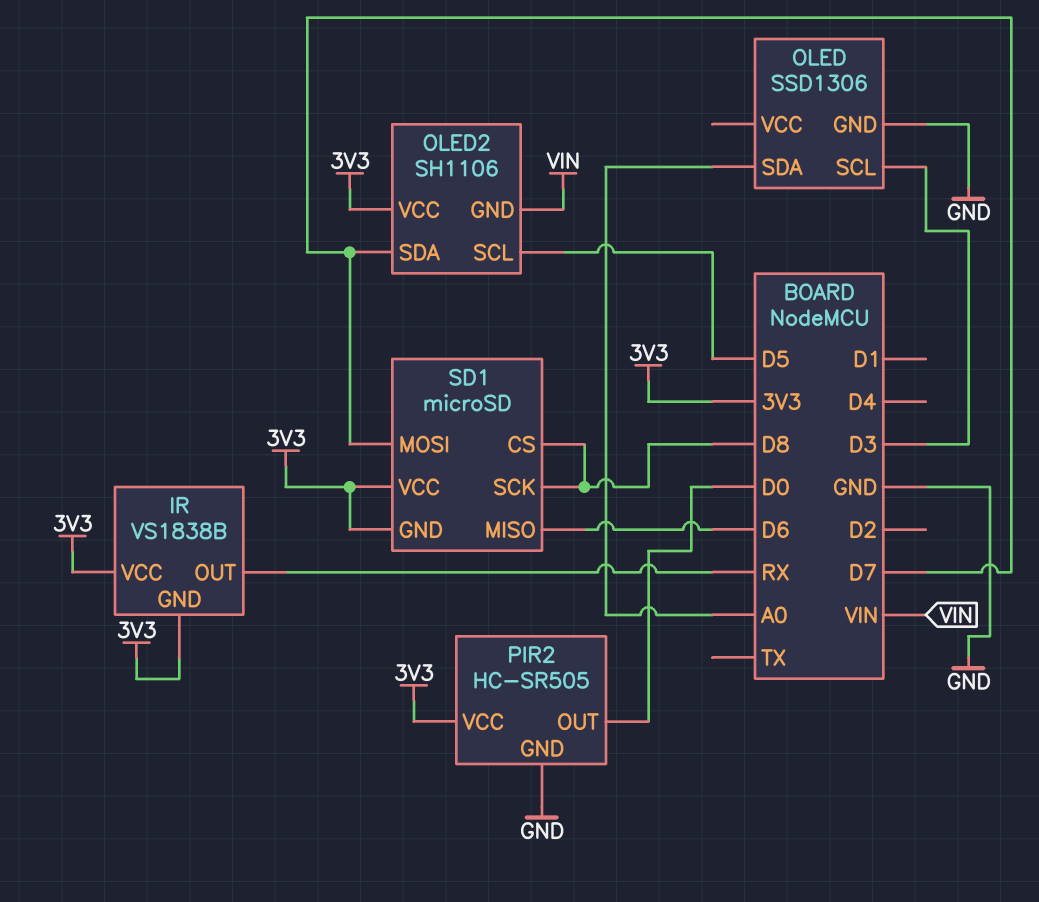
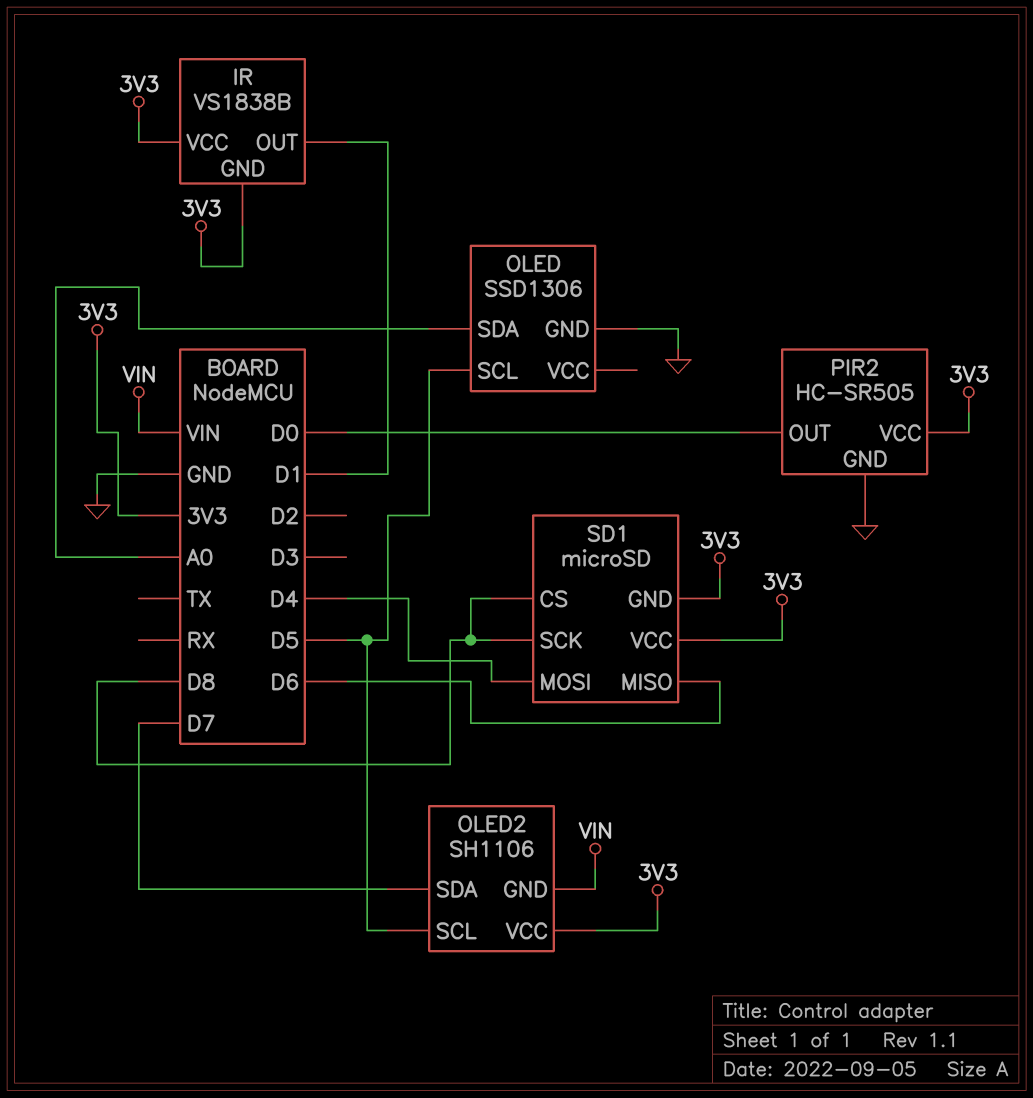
IR pin OUT: RX -> D1
OLED pin SCL: D3 -> D5
SD1 pin MOSI: D7 -> D4

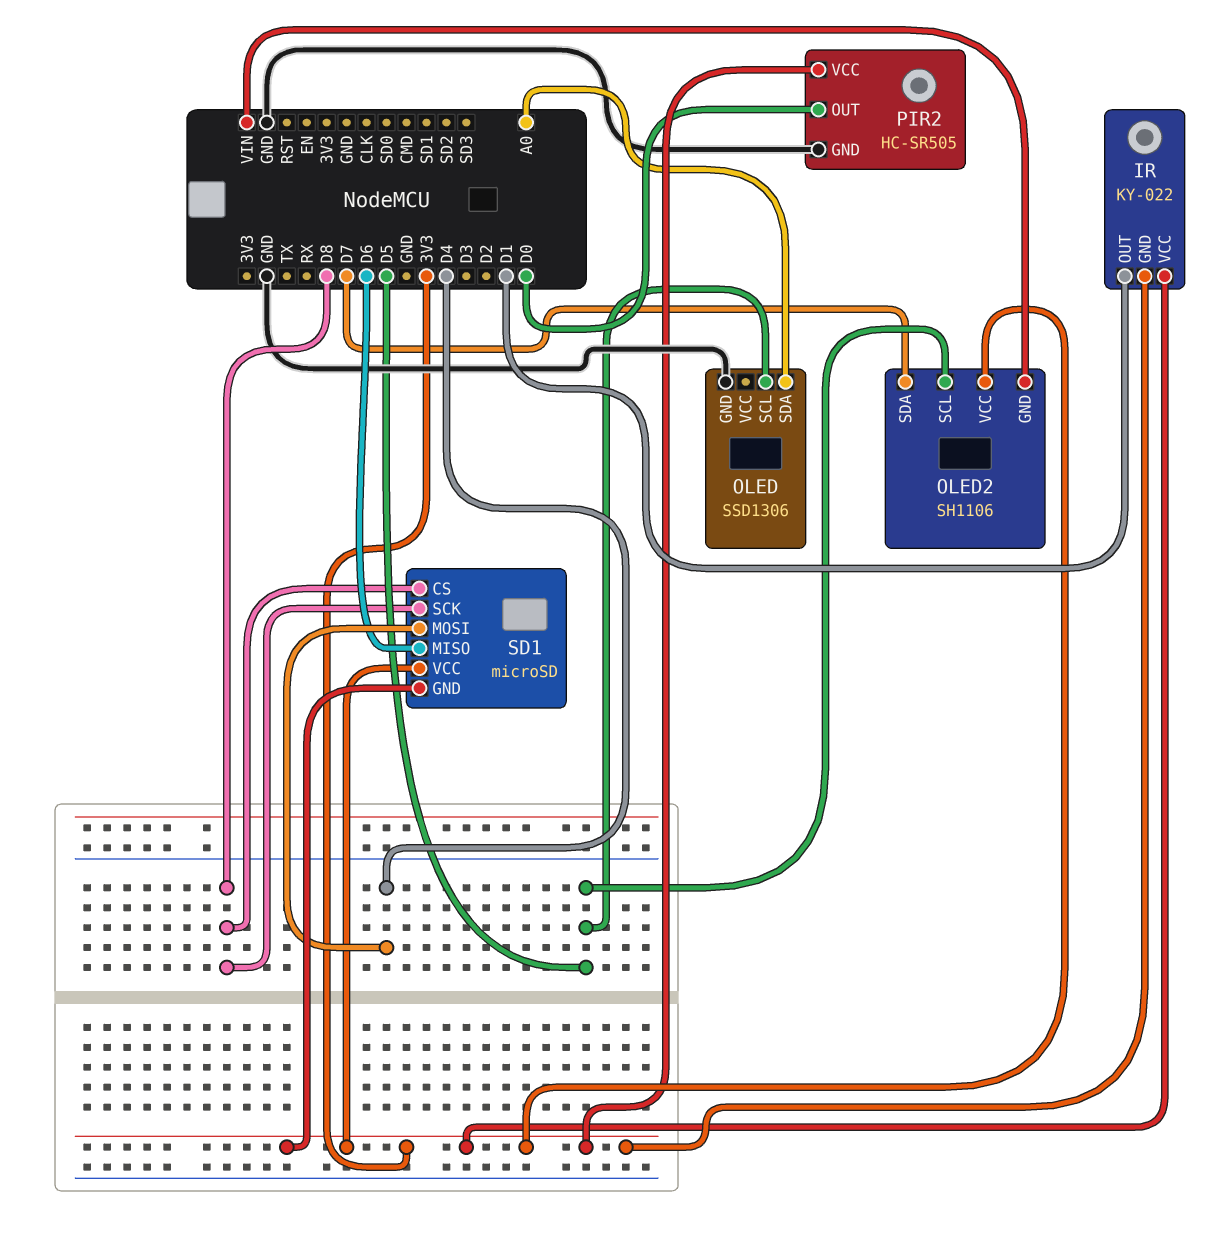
IR: VS1838B -> KY-022

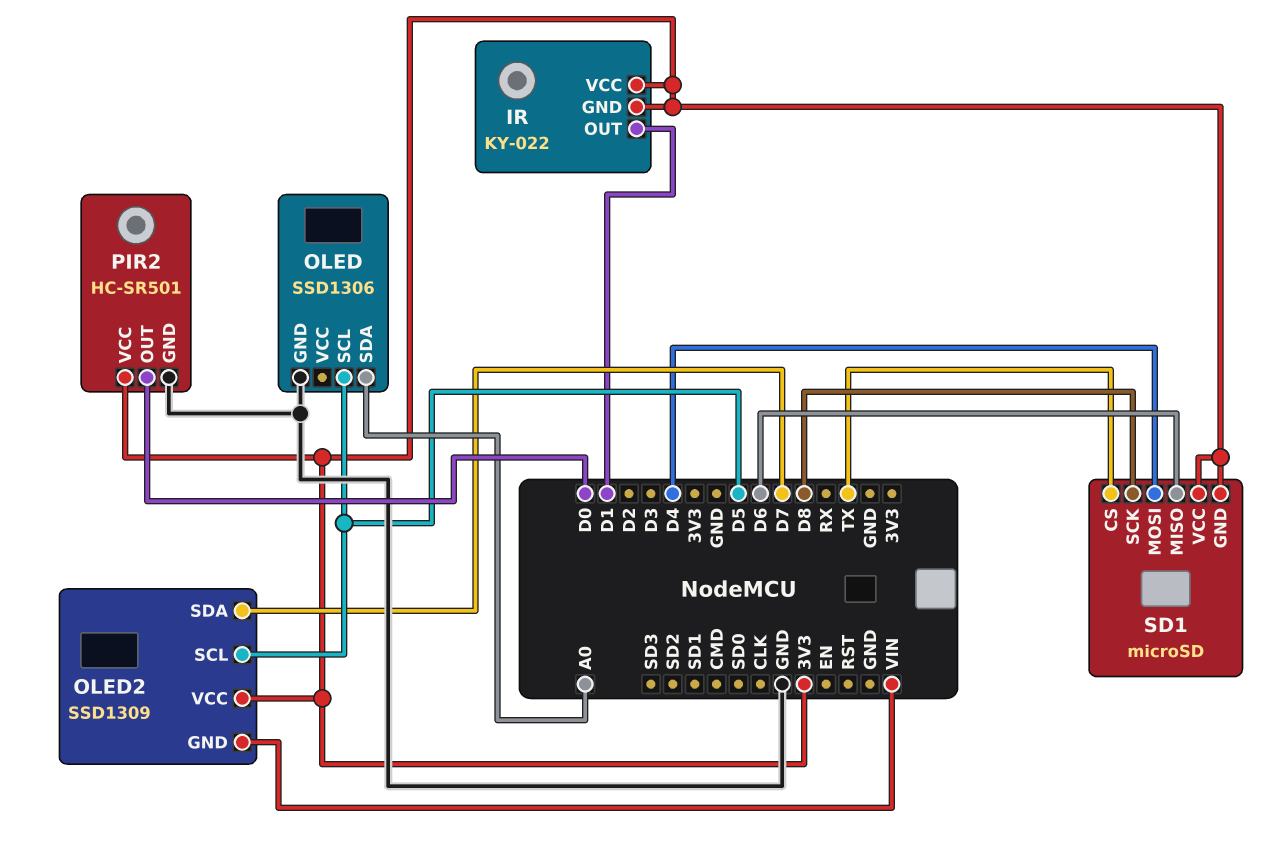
OLED2: SH1106 -> SSD1309
PIR2: HC-SR505 -> HC-SR501
SD1 pin CS: D8 -> TX

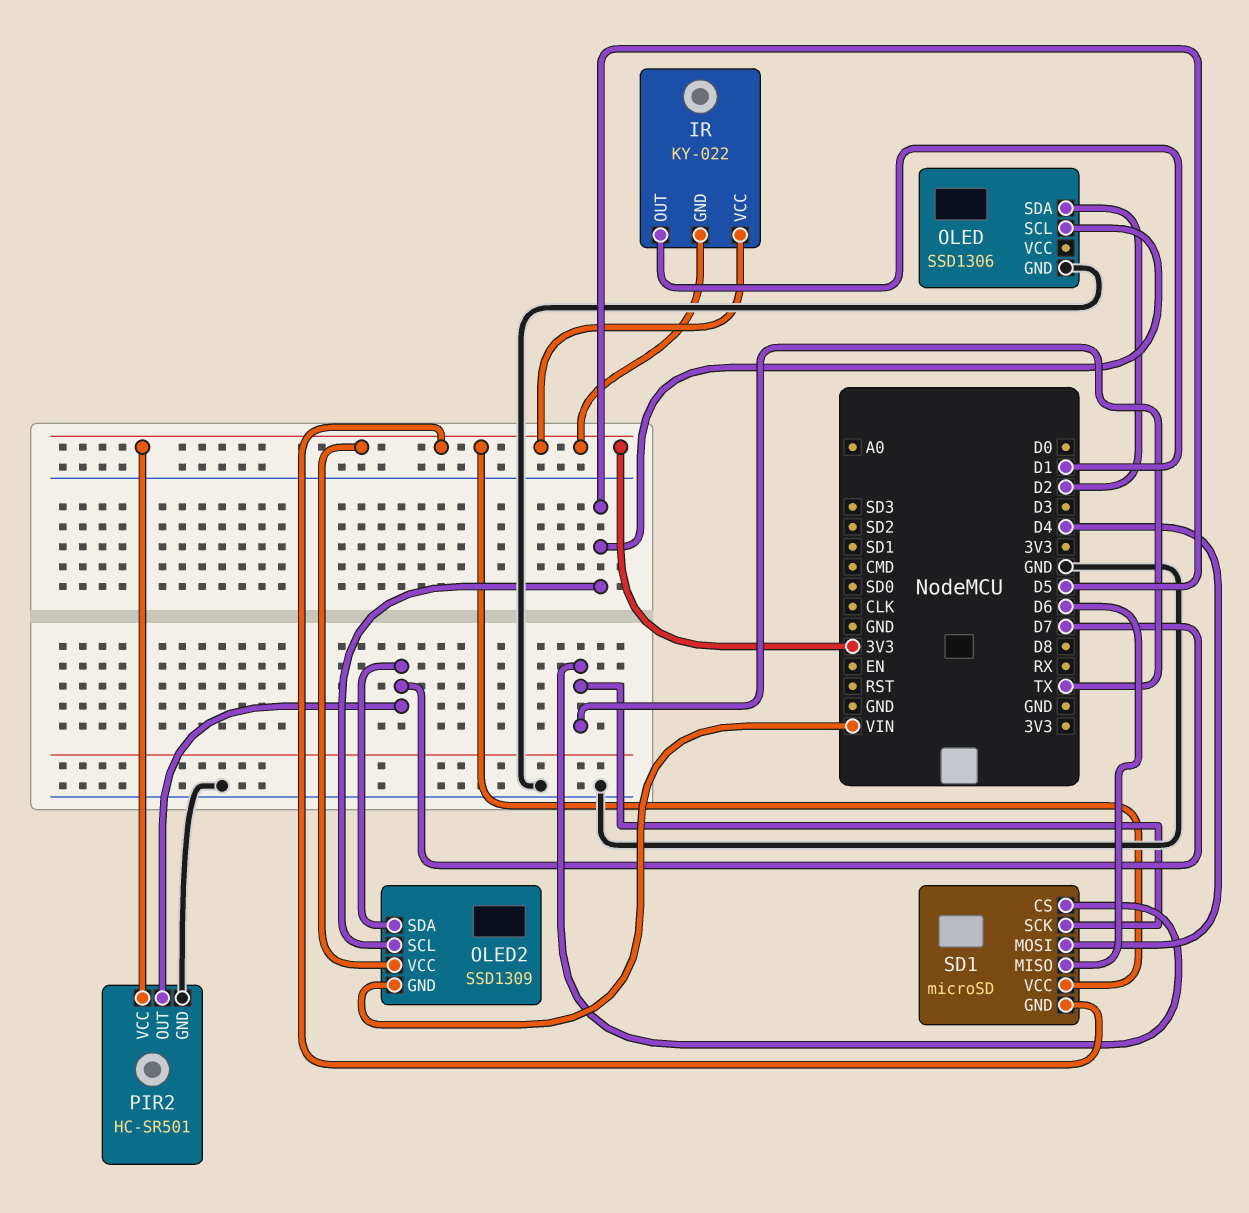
OLED pin SDA: A0 -> D2
PIR2 pin OUT: D0 -> D7
SD1 pin SCK: D8 -> TX

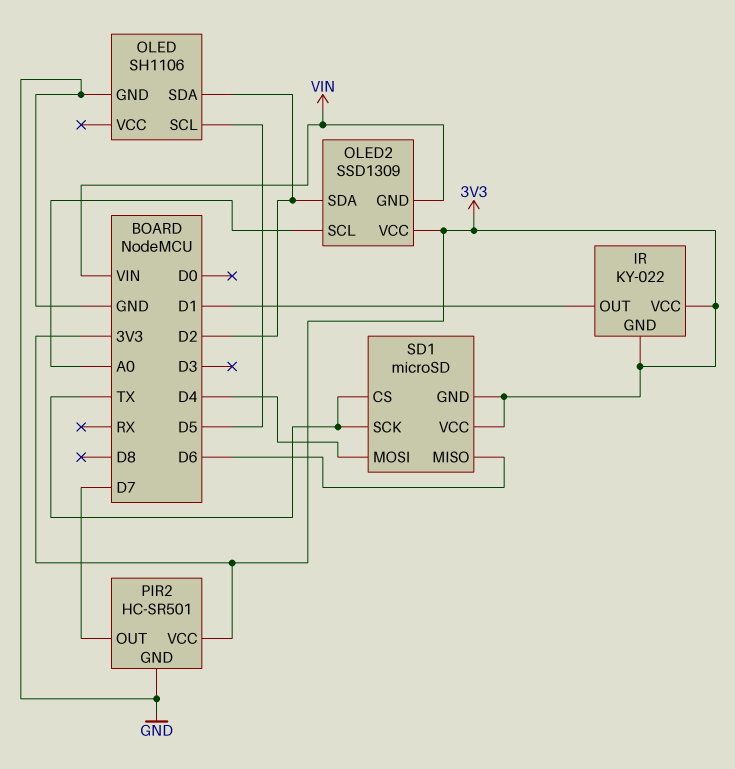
OLED: SSD1306 -> SH1106
OLED2 pin SCL: D5 -> A0
OLED2 pin SDA: D7 -> D2

